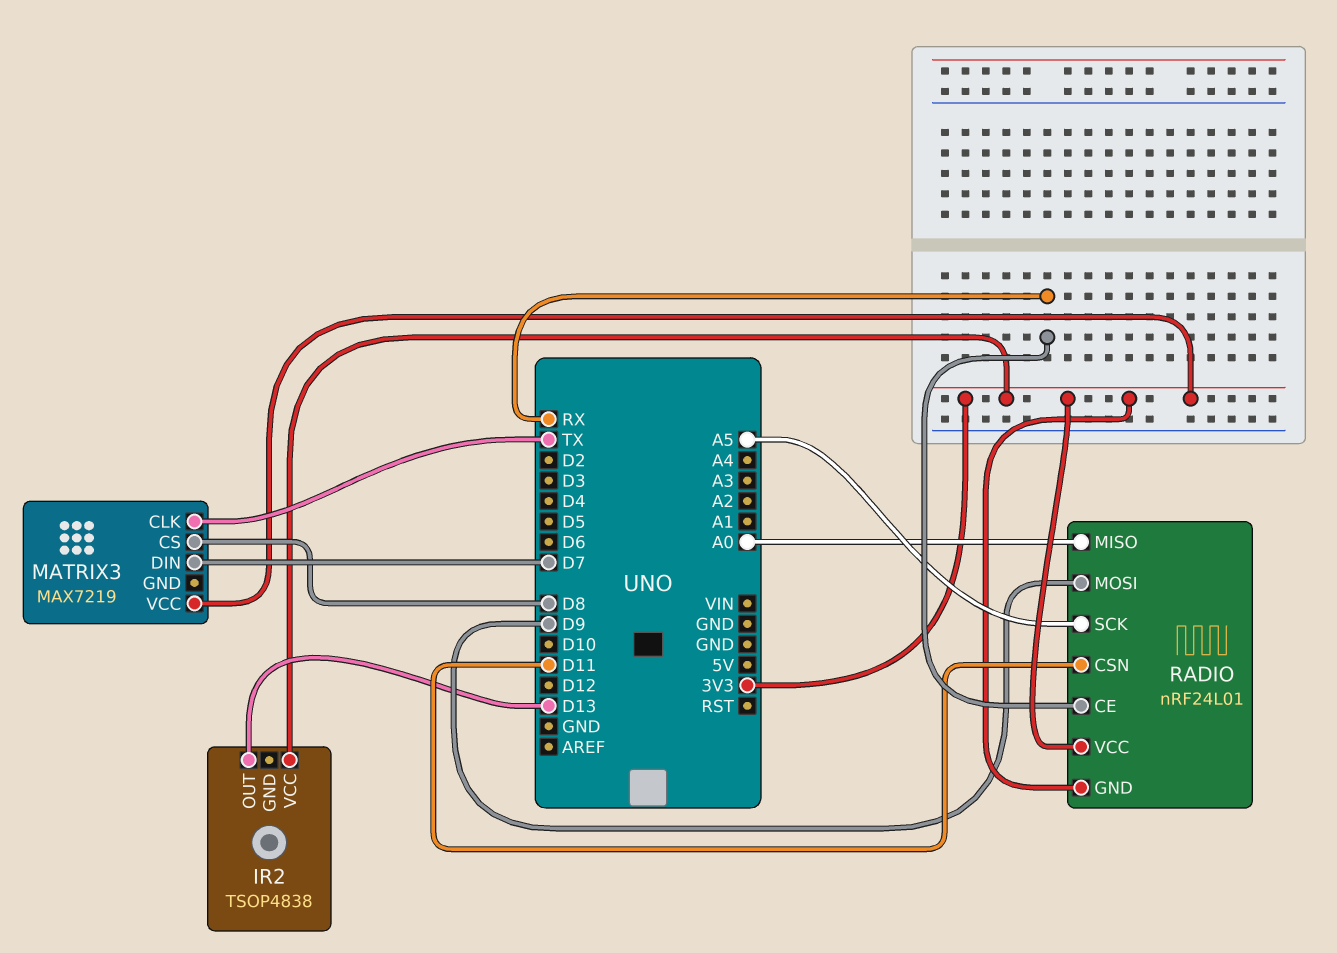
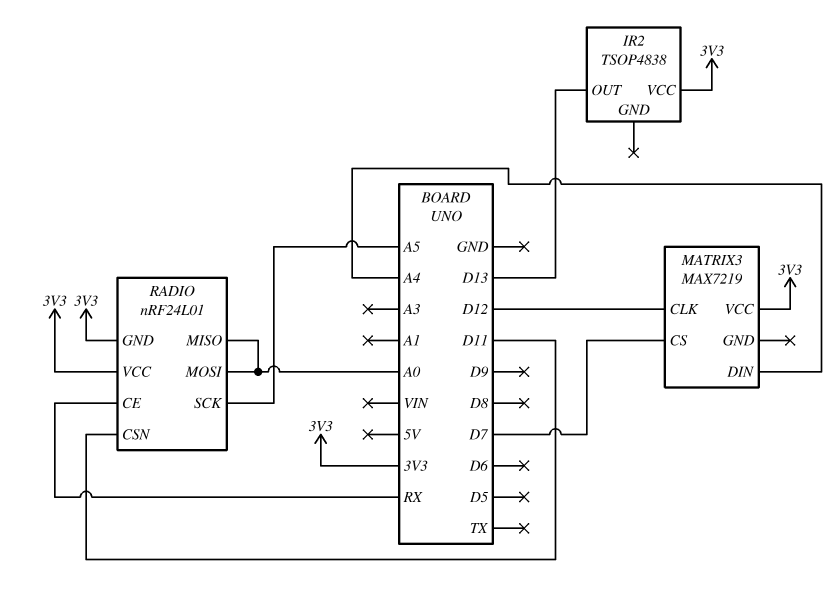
MATRIX3 pin CLK: TX -> D12
MATRIX3 pin CS: D8 -> D7
MATRIX3 pin DIN: D7 -> A4
RADIO pin MOSI: D9 -> A0

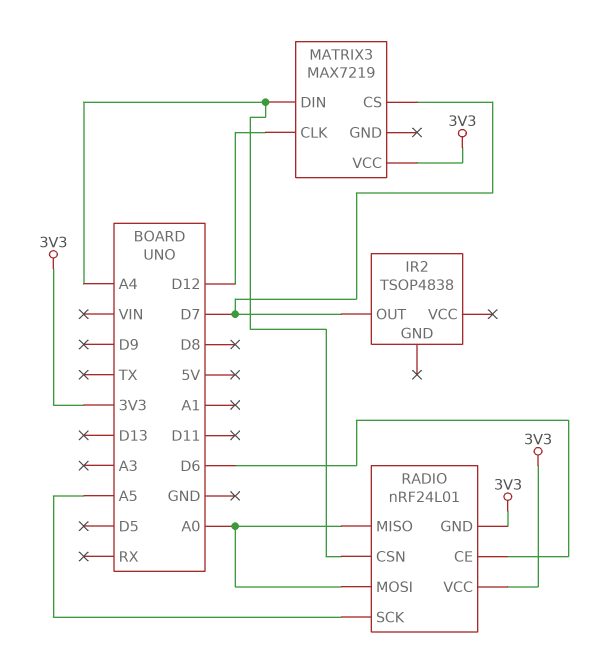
IR2 pin OUT: D13 -> D7
IR2 pin VCC: 3V3 -> none
RADIO pin CE: RX -> D6
RADIO pin CSN: D11 -> A4

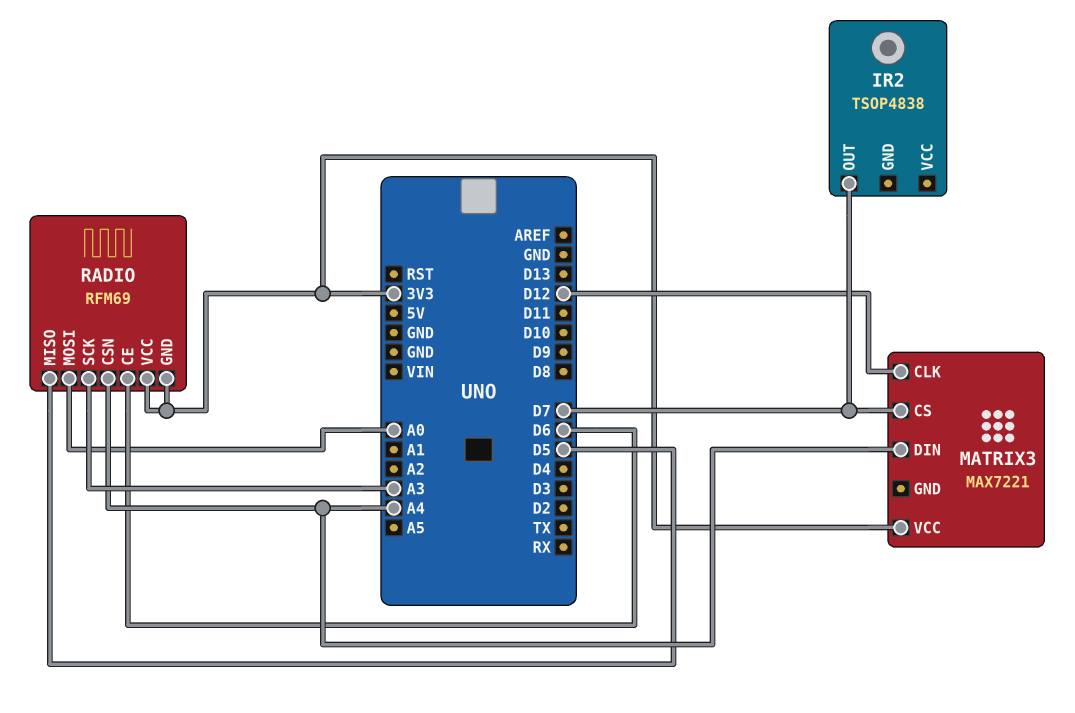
MATRIX3: MAX7219 -> MAX7221
RADIO: nRF24L01 -> RFM69
RADIO pin MISO: A0 -> D5
RADIO pin SCK: A5 -> A3

